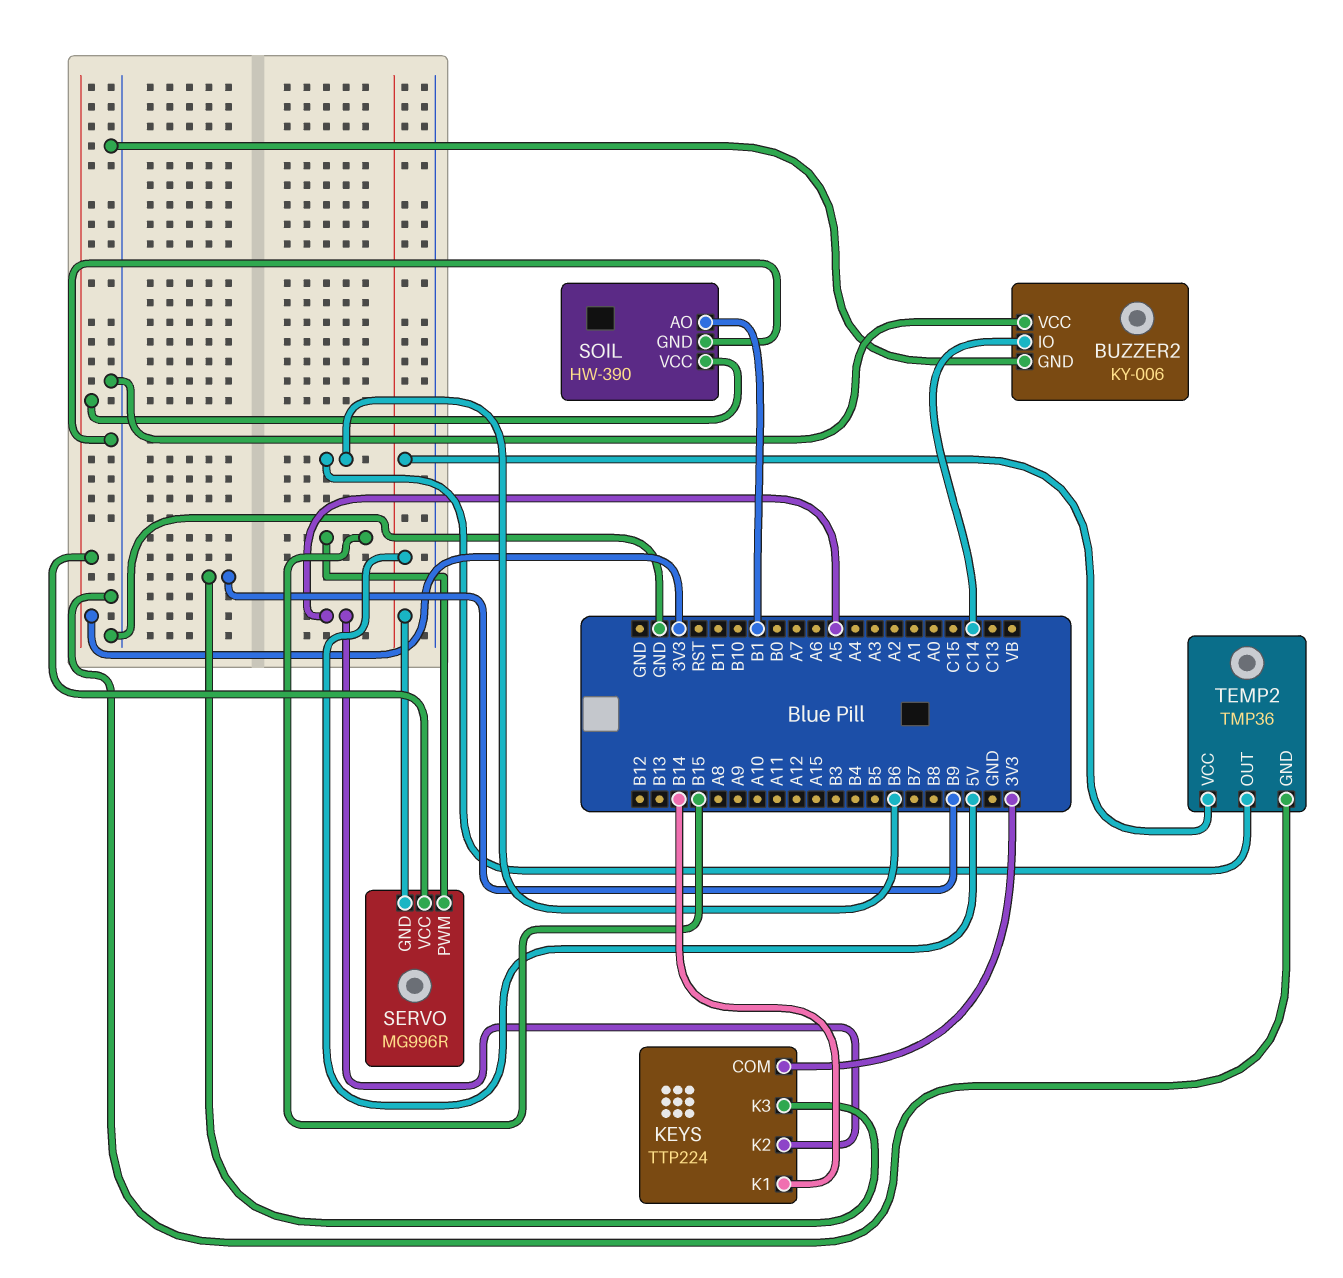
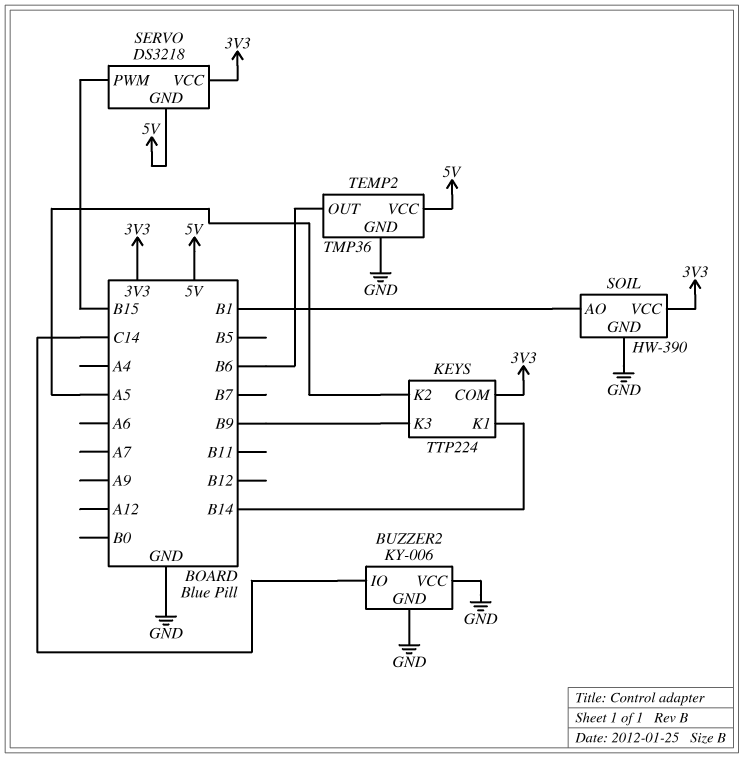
SERVO: MG996R -> DS3218

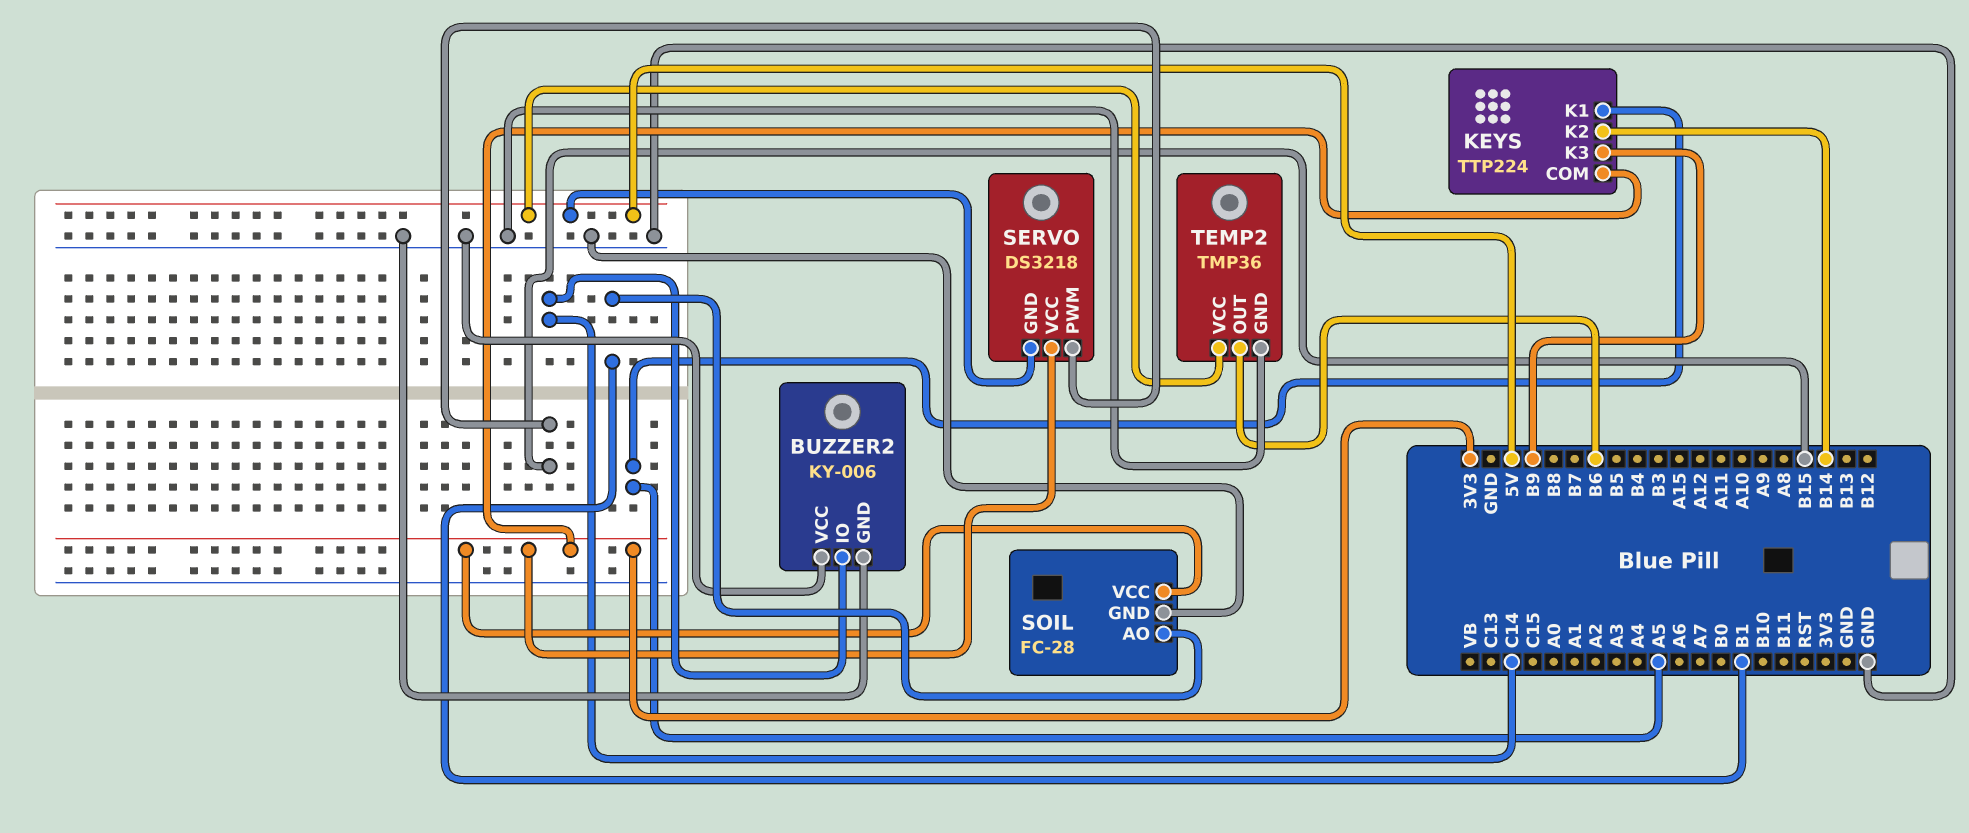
KEYS pin K1: B14 -> A5
KEYS pin K2: A5 -> B14
SOIL: HW-390 -> FC-28

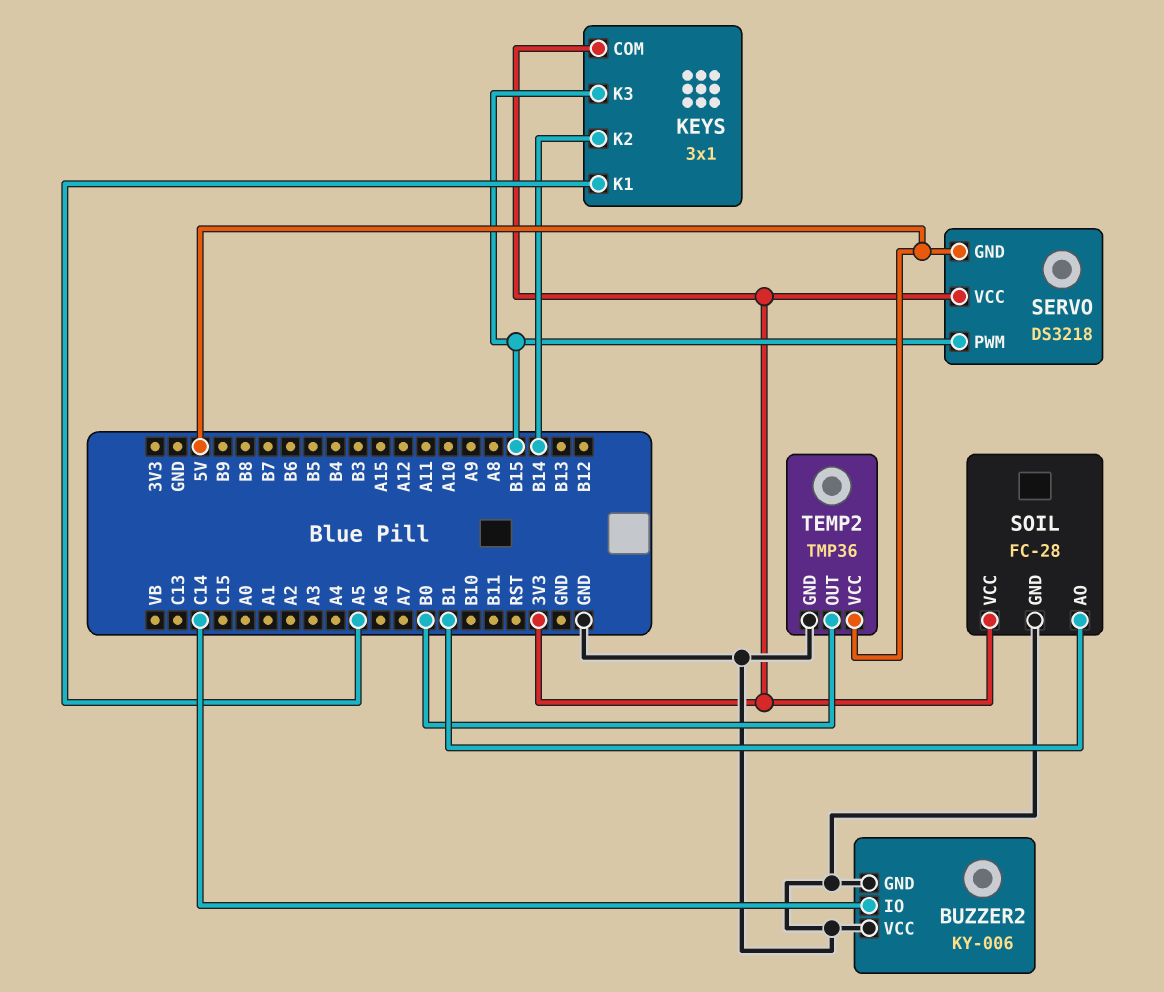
KEYS: TTP224 -> 3x1
KEYS pin K3: B9 -> B15
TEMP2 pin OUT: B6 -> B0

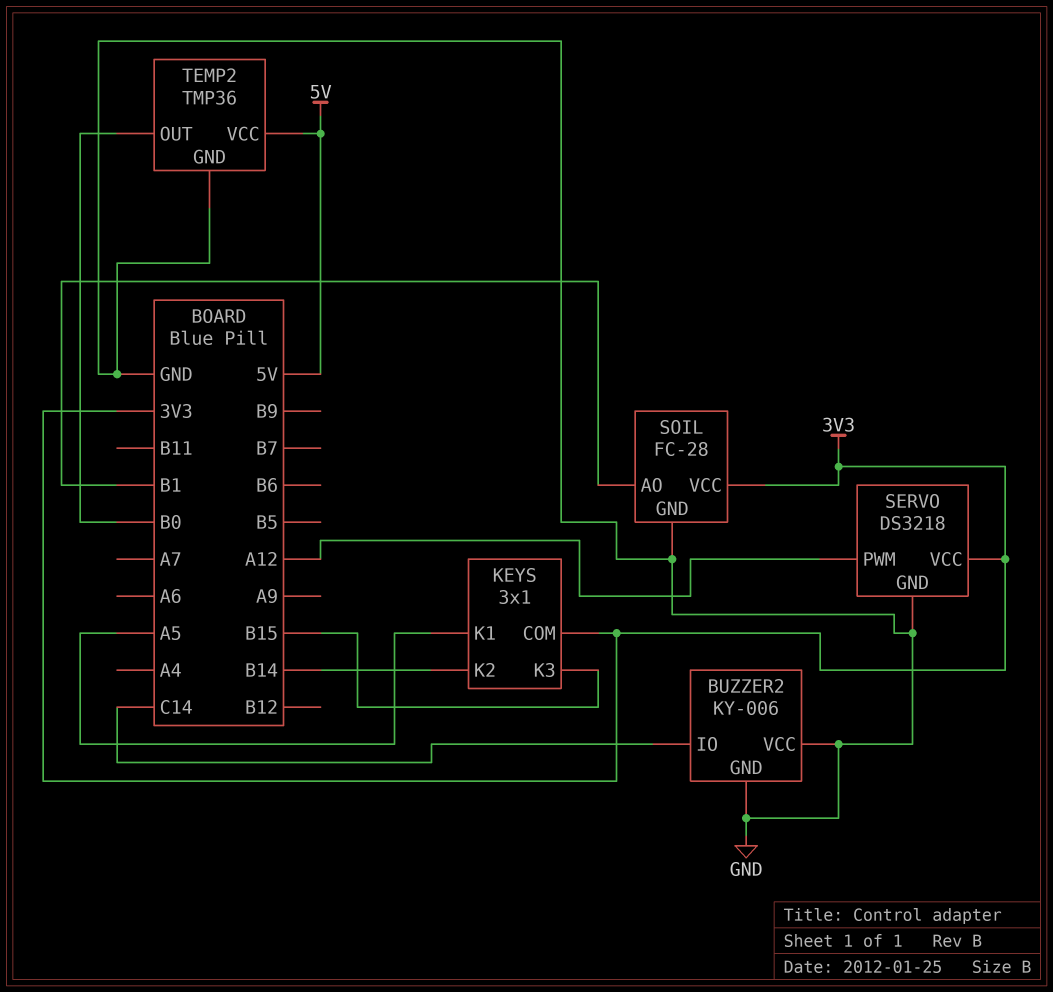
SERVO pin GND: 5V -> GND
SERVO pin PWM: B15 -> A12

